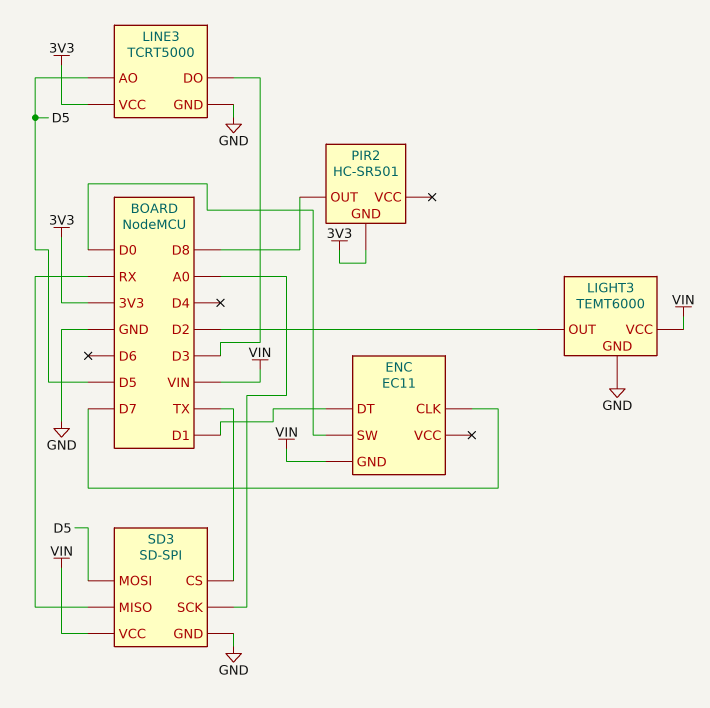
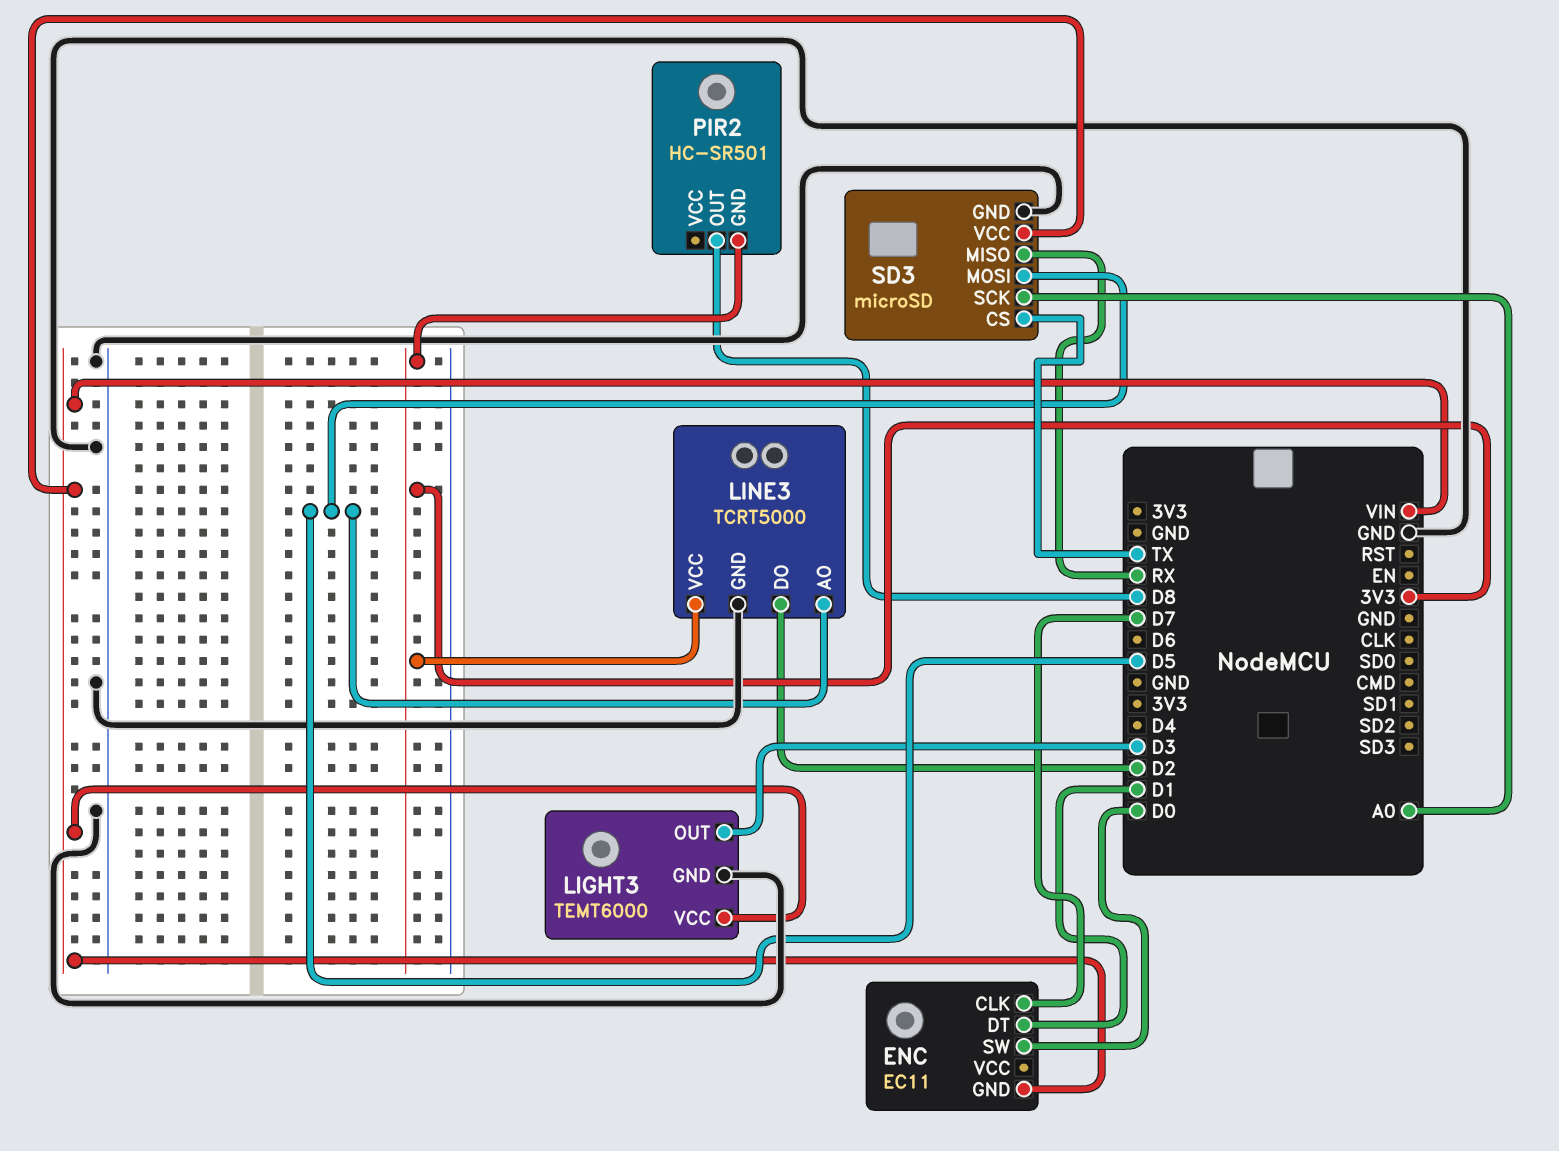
LIGHT3 pin OUT: D2 -> D3
LINE3 pin DO: D3 -> D2
SD3: SD-SPI -> microSD

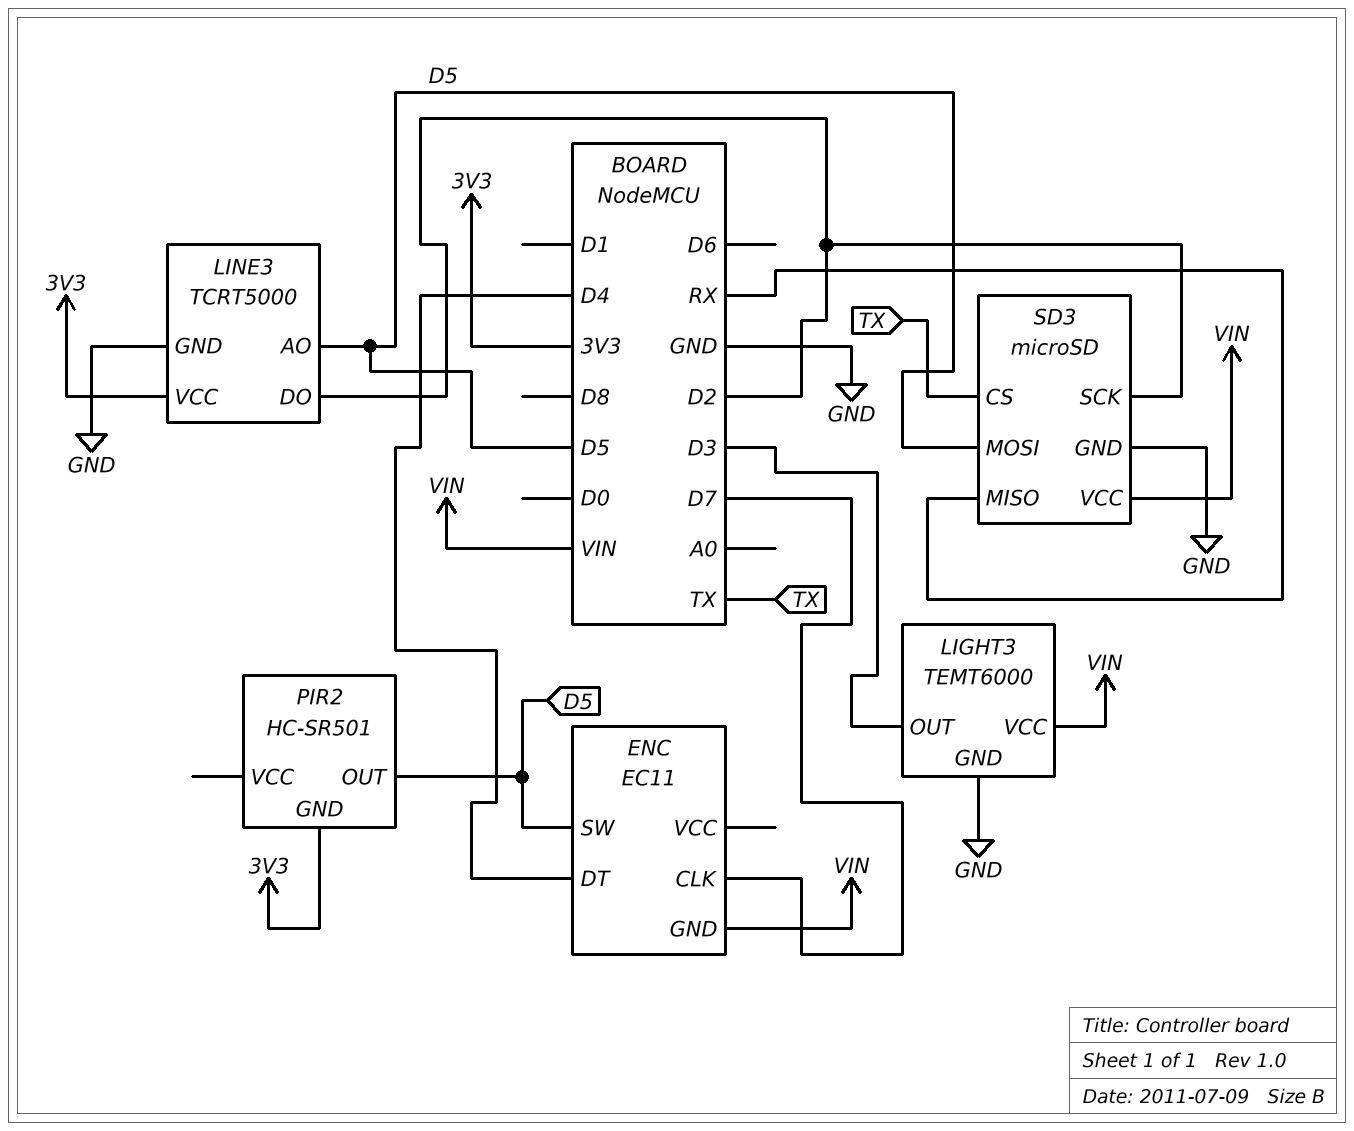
ENC pin DT: D1 -> D4
ENC pin SW: D0 -> D5
PIR2 pin OUT: D8 -> D5
SD3 pin SCK: A0 -> D2

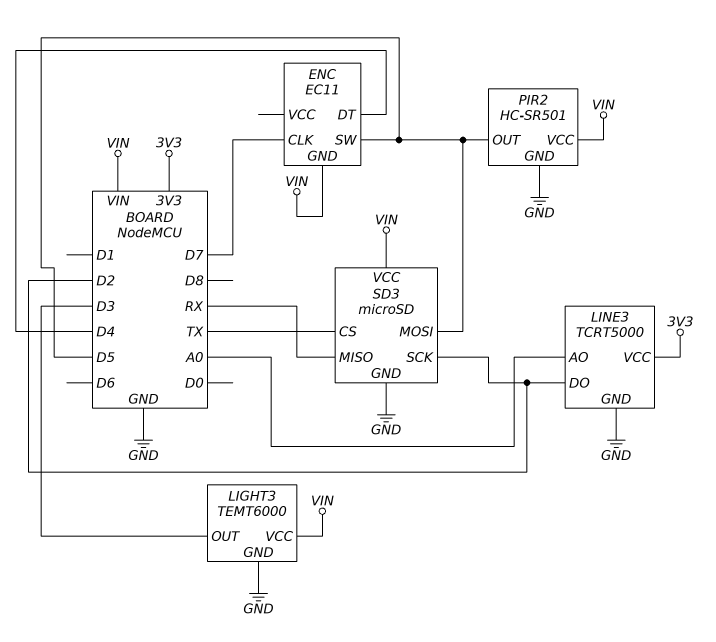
LINE3 pin AO: D5 -> A0
PIR2 pin GND: 3V3 -> GND
PIR2 pin VCC: none -> VIN

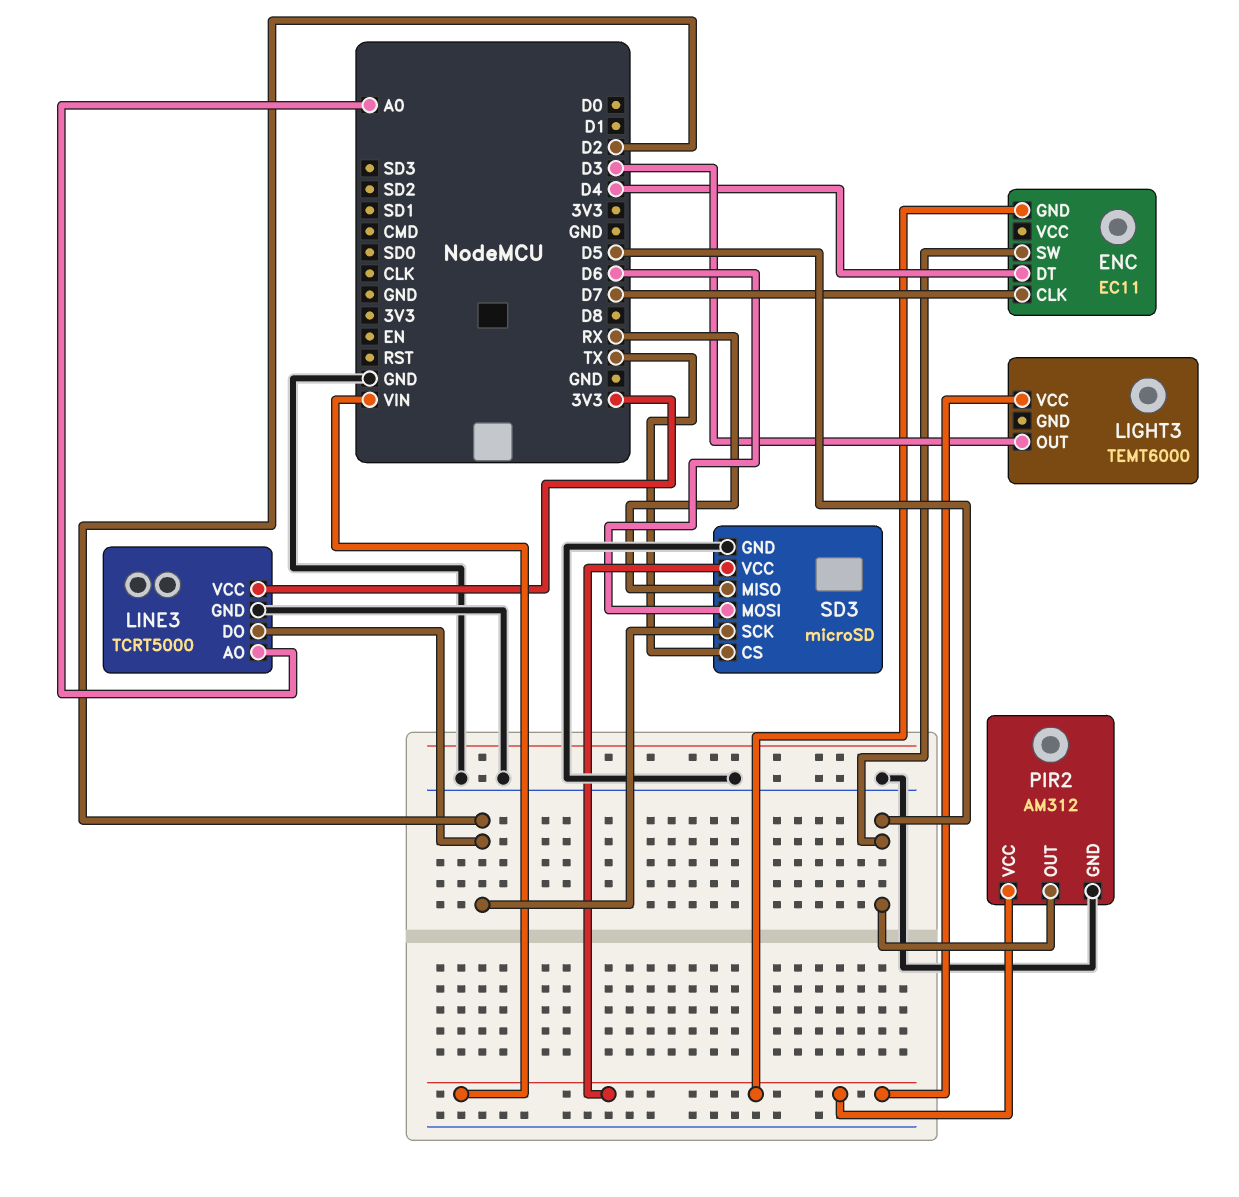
LIGHT3 pin GND: GND -> none
PIR2: HC-SR501 -> AM312
SD3 pin MOSI: D5 -> D6

